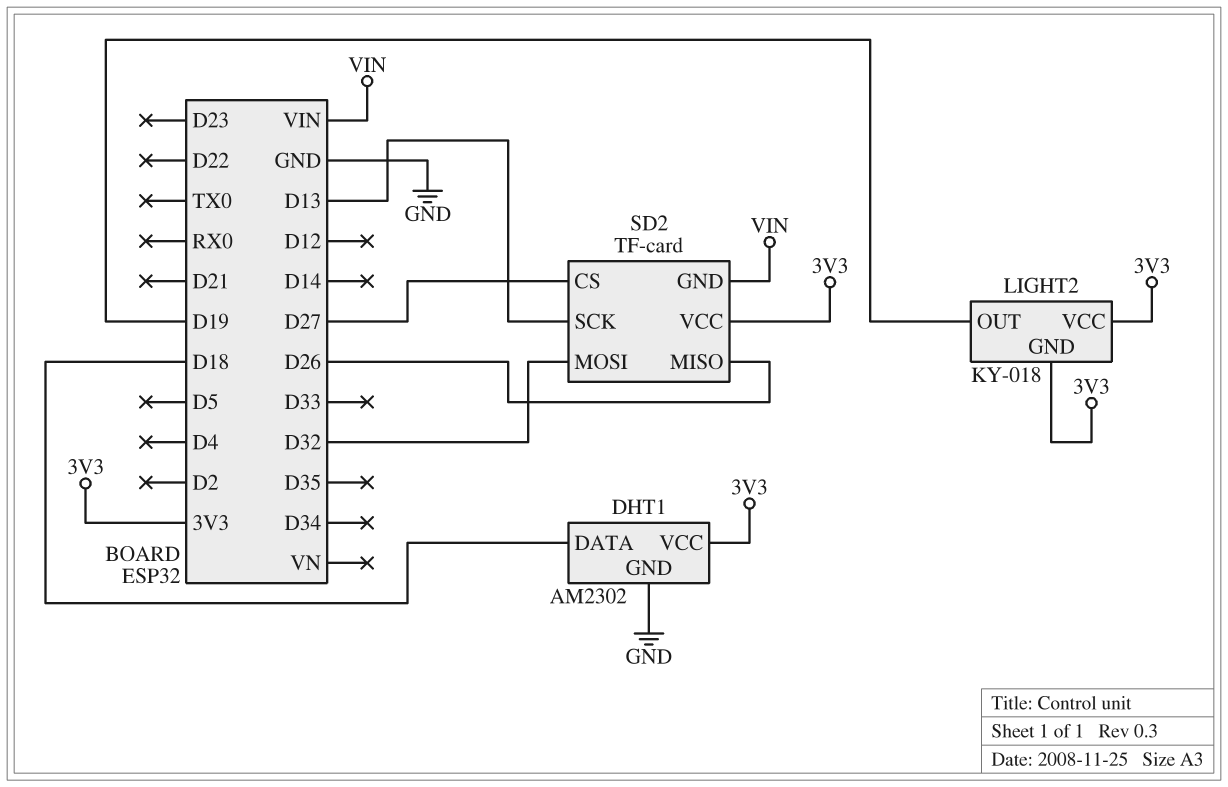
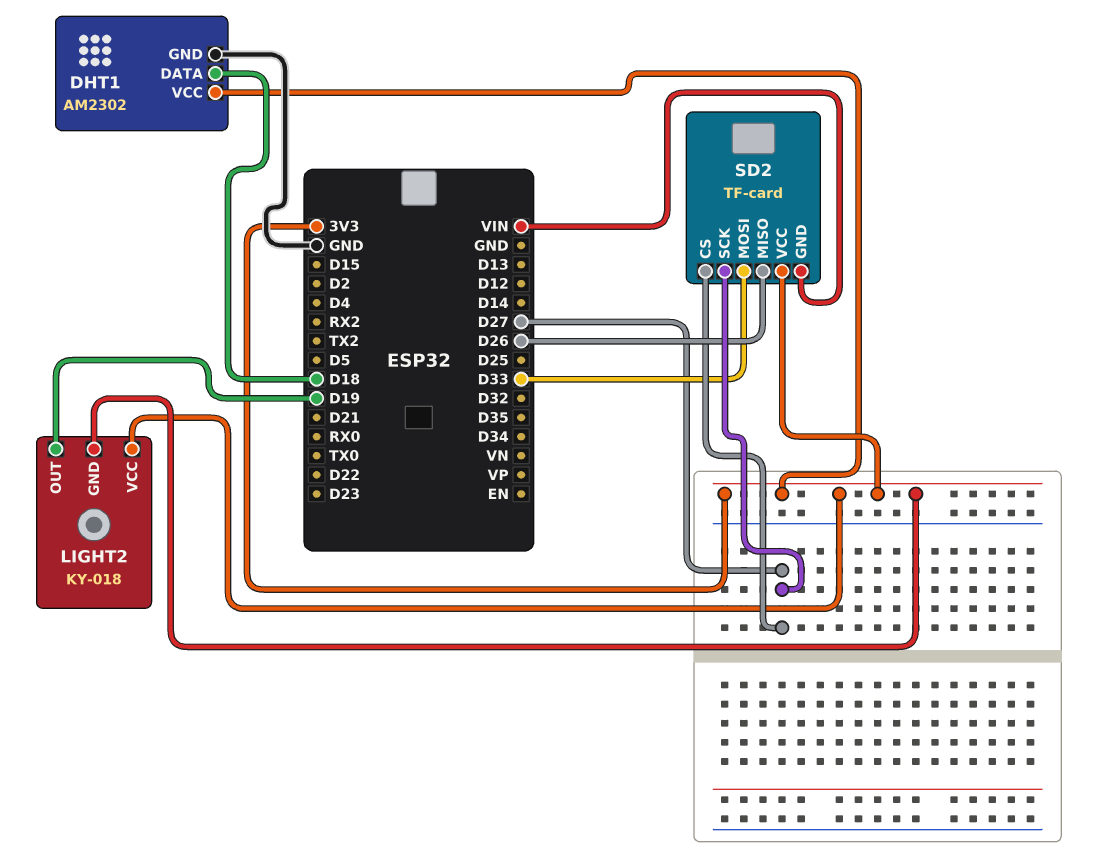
SD2 pin MOSI: D32 -> D33
SD2 pin SCK: D13 -> D27

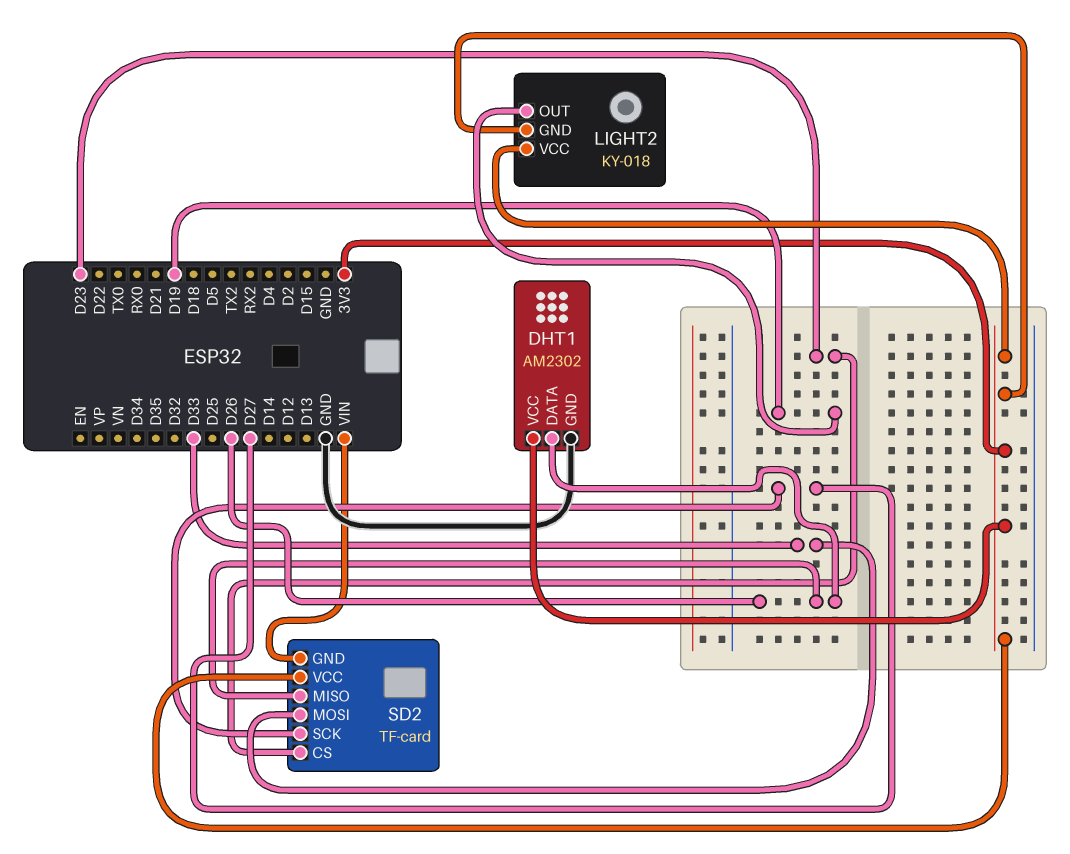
DHT1 pin DATA: D18 -> D26
SD2 pin CS: D27 -> D23

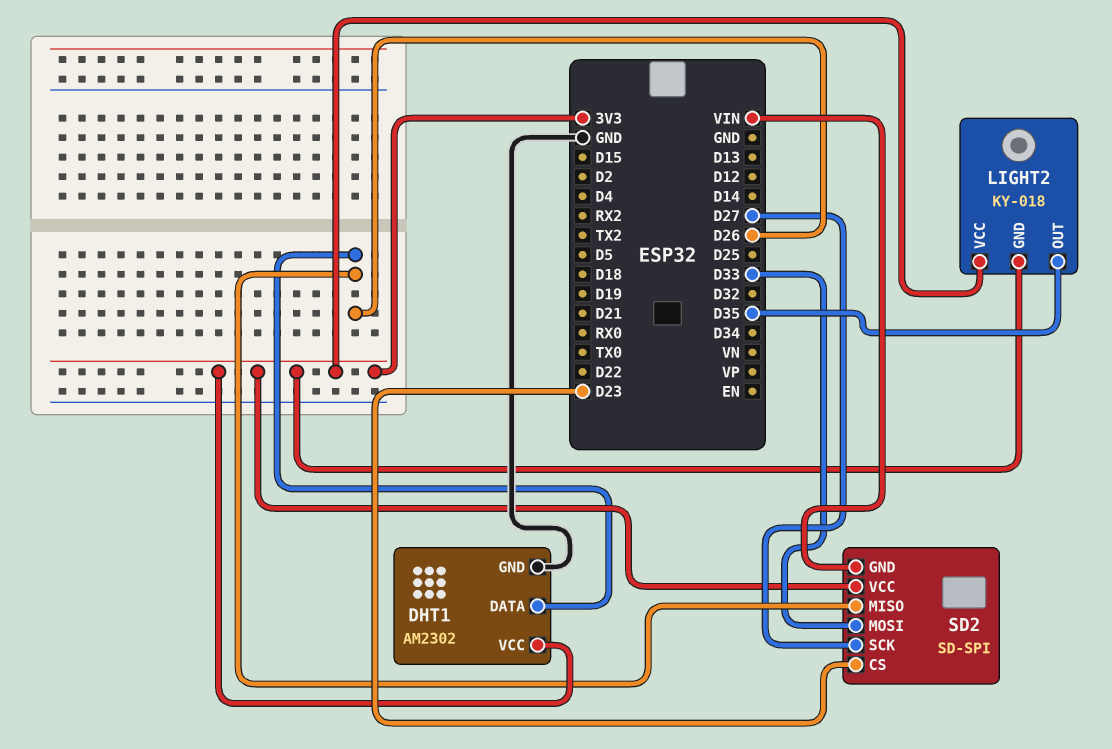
LIGHT2 pin OUT: D19 -> D35
SD2: TF-card -> SD-SPI

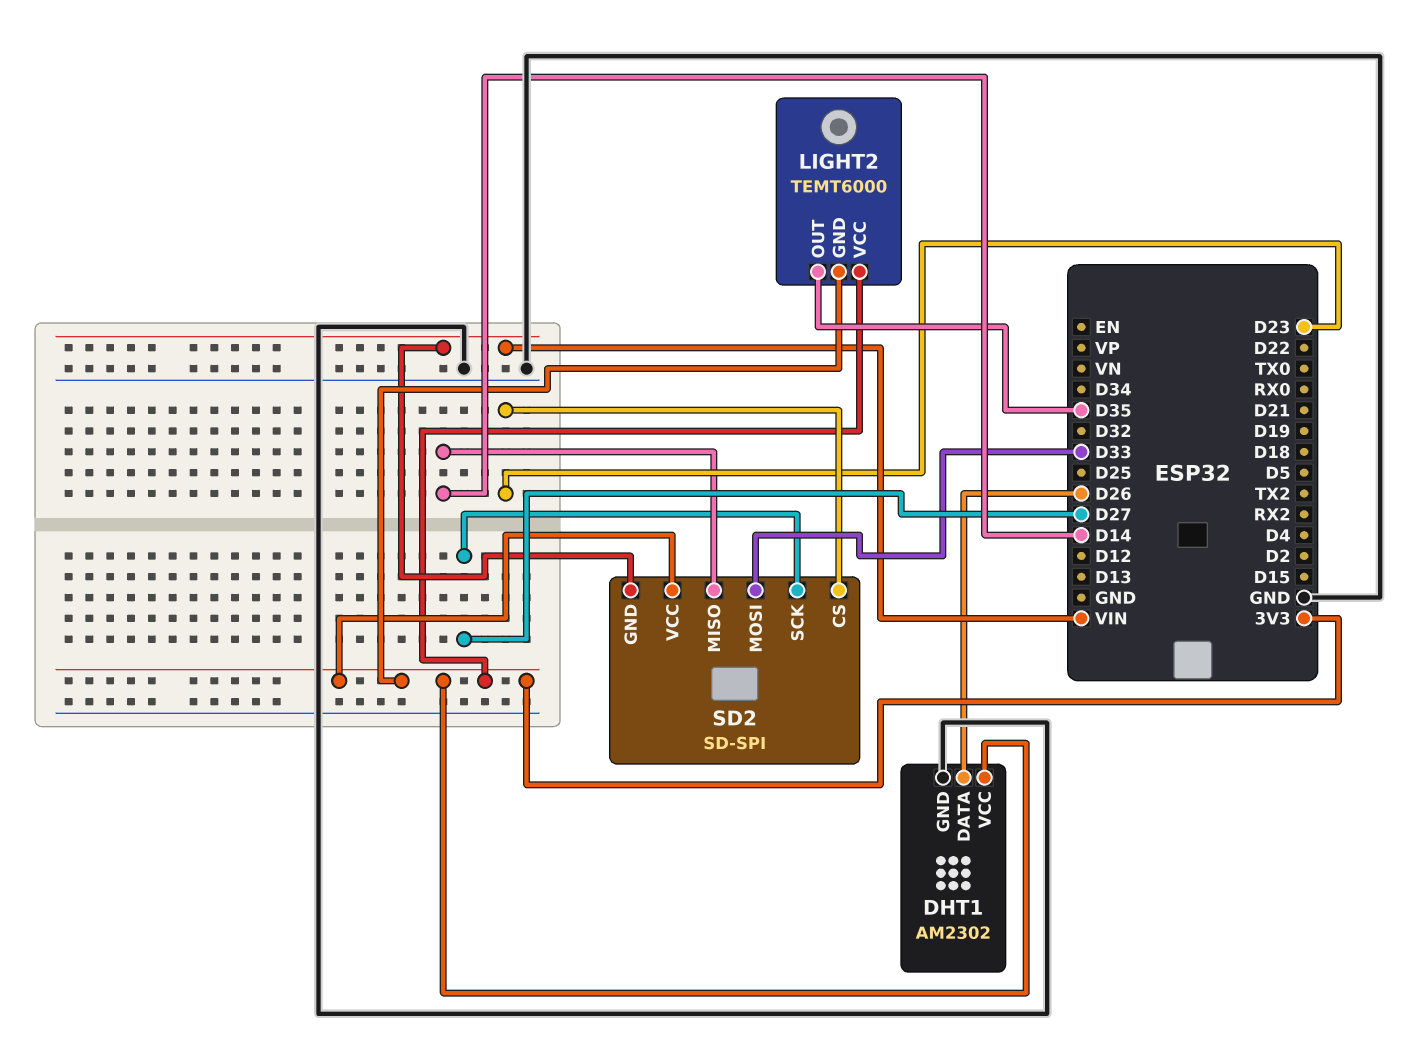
LIGHT2: KY-018 -> TEMT6000
SD2 pin MISO: D26 -> D14

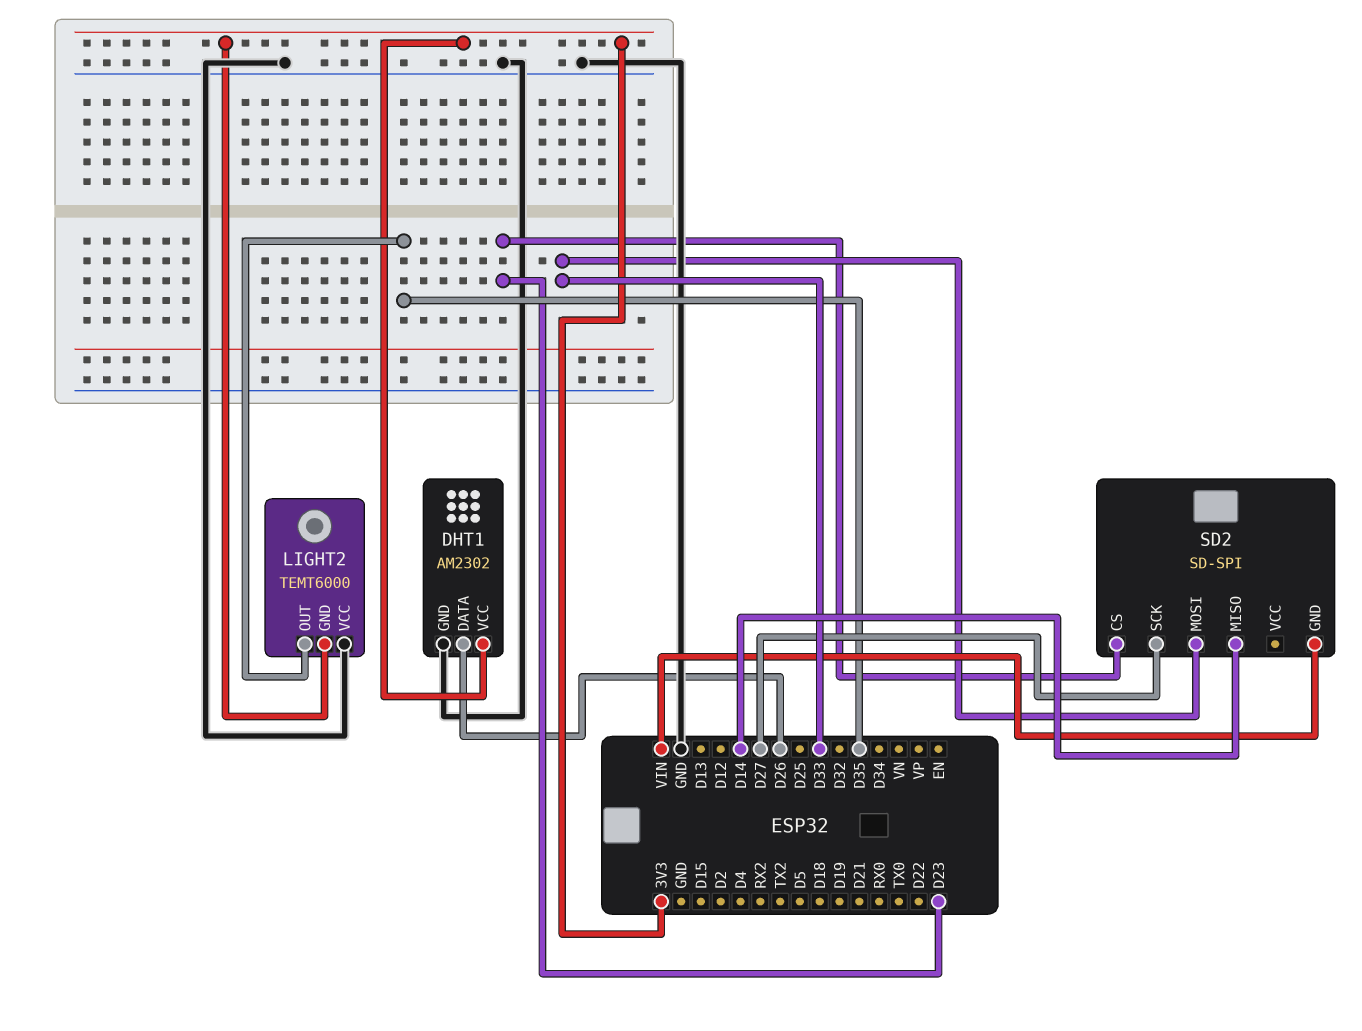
LIGHT2 pin VCC: 3V3 -> GND
SD2 pin VCC: 3V3 -> none

